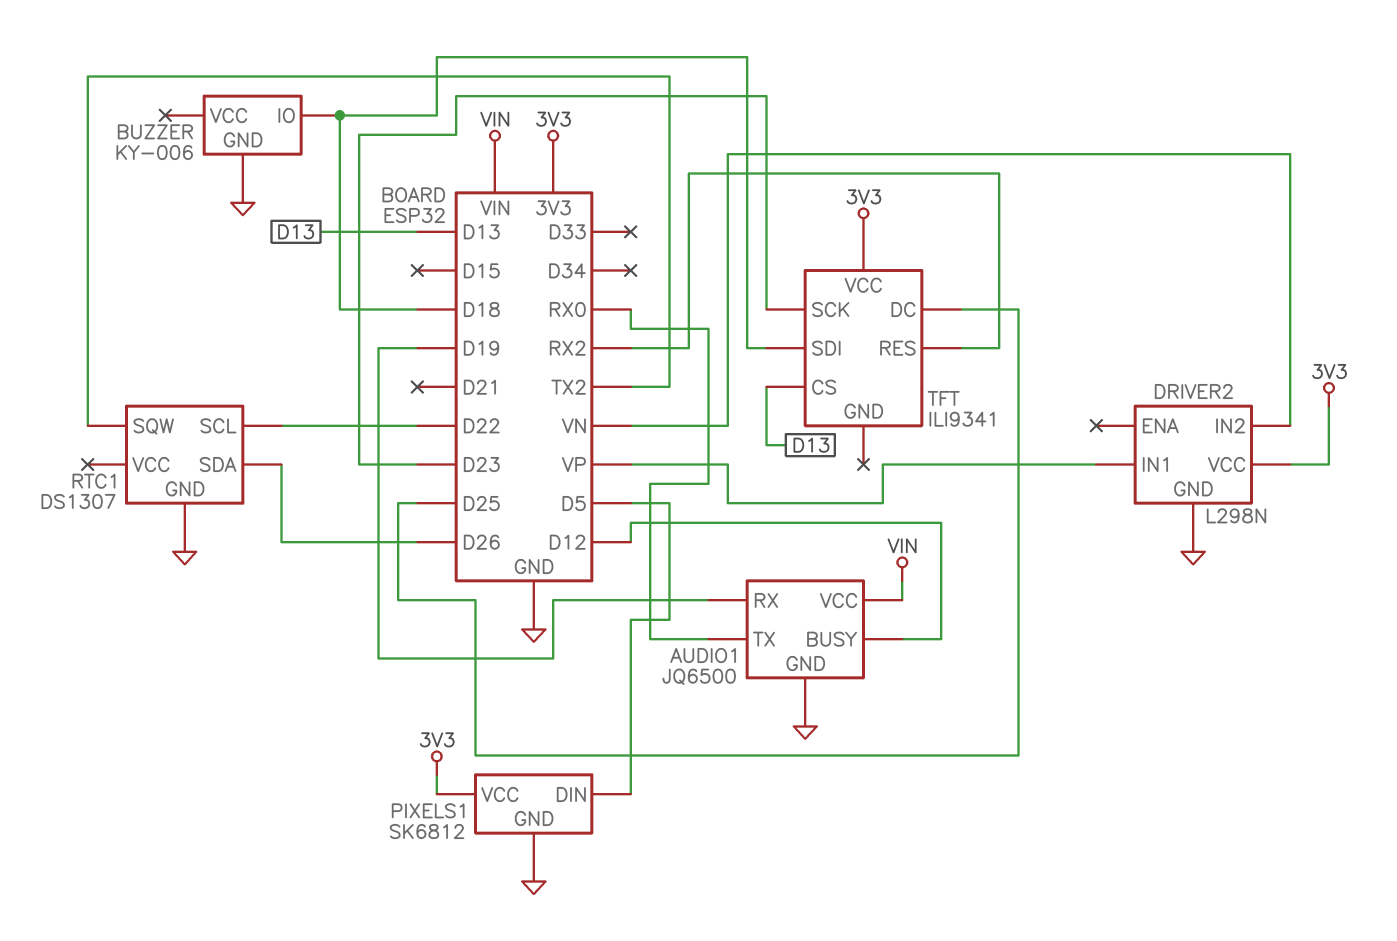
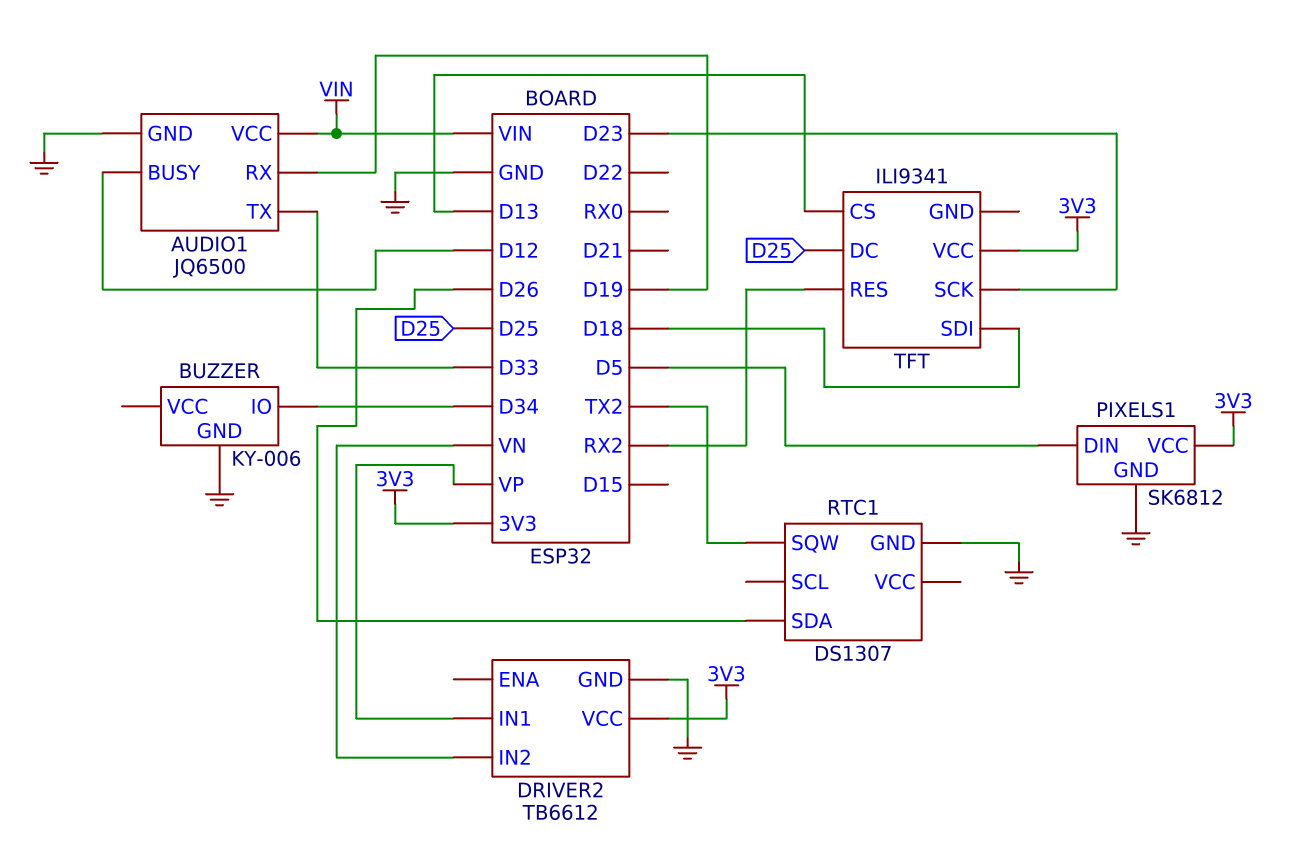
AUDIO1 pin TX: RX0 -> D33
BUZZER pin IO: D18 -> D34
DRIVER2: L298N -> TB6612
RTC1 pin SCL: D22 -> none

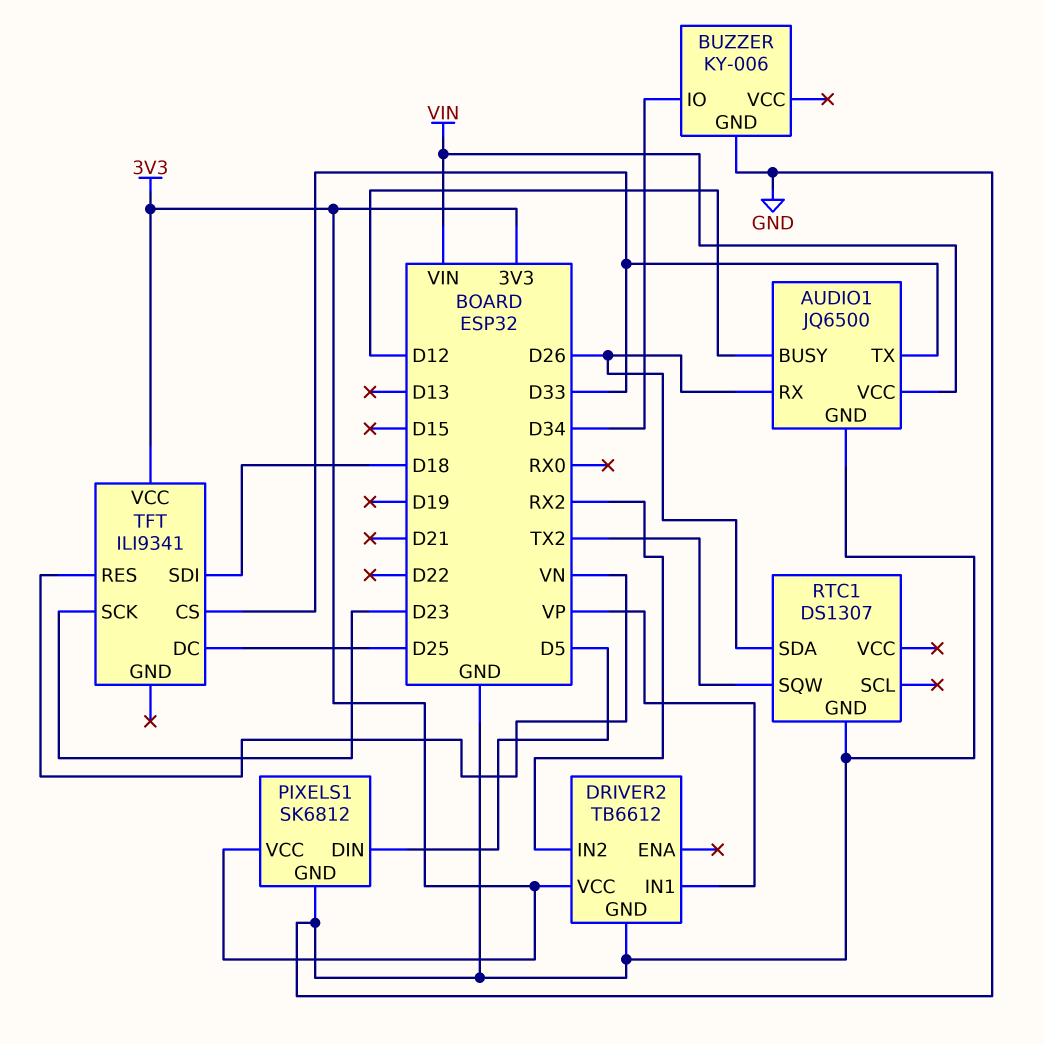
AUDIO1 pin RX: D19 -> D26
DRIVER2 pin IN2: VN -> RX2
TFT pin CS: D13 -> D33
TFT pin RES: RX2 -> VN

